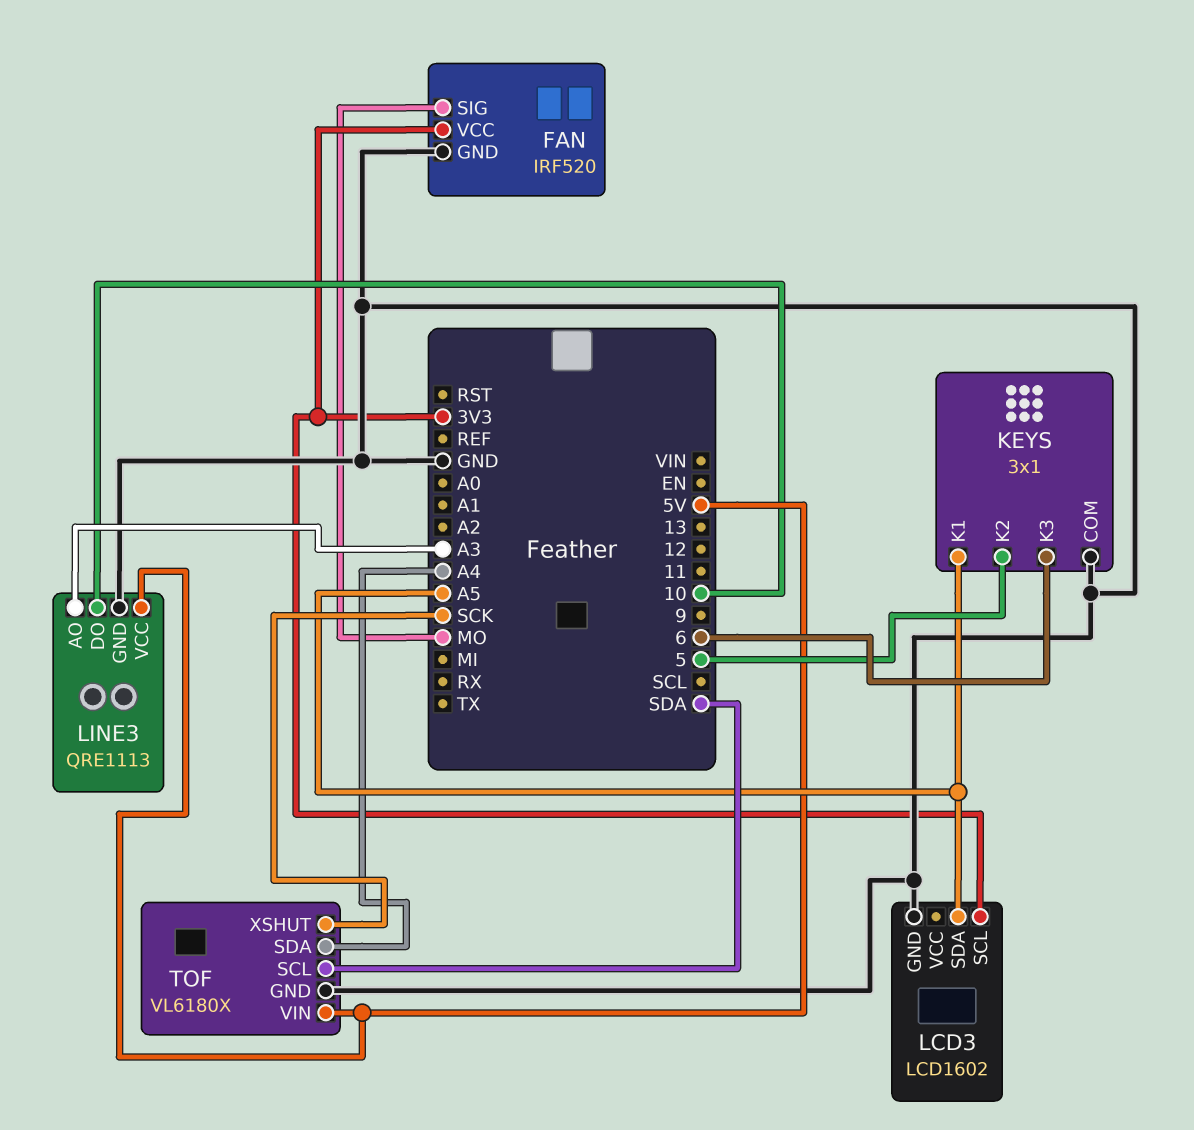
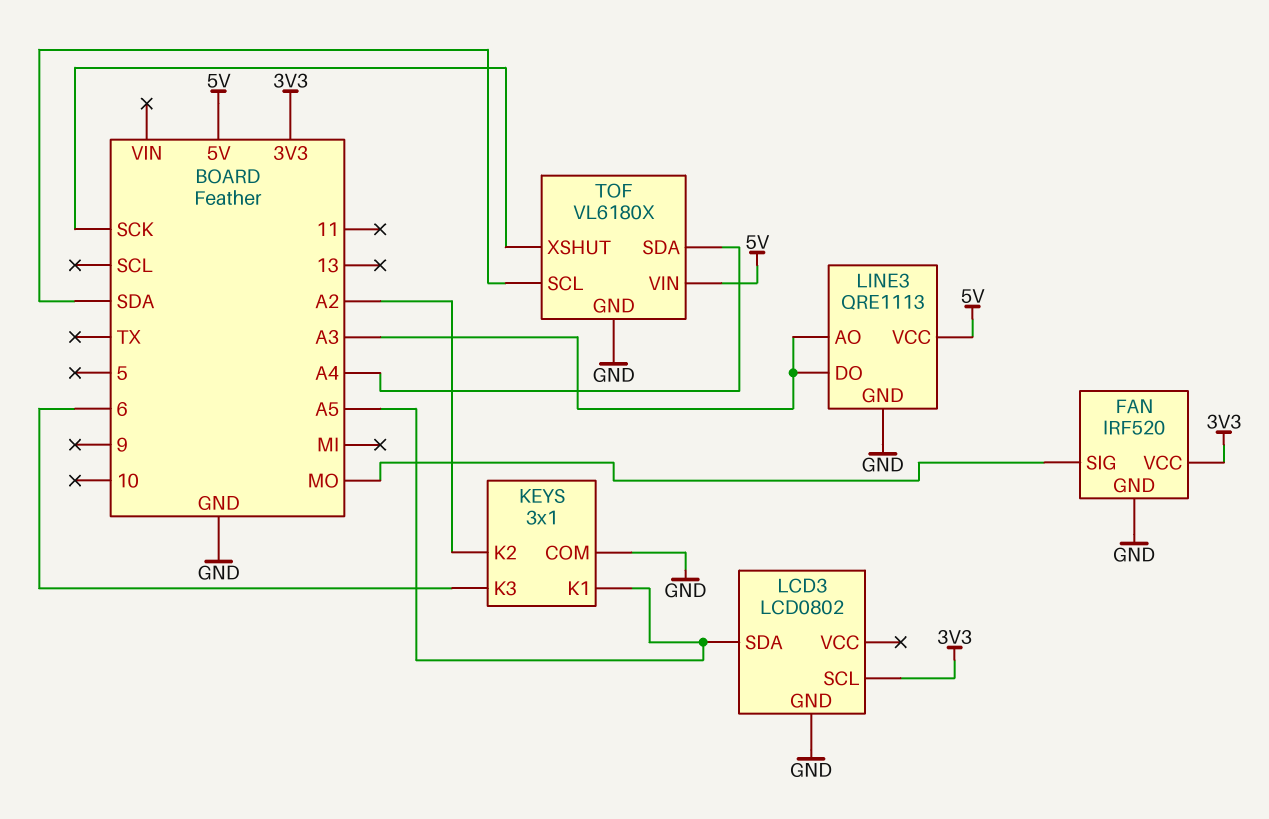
KEYS pin K2: 5 -> A2
LCD3: LCD1602 -> LCD0802
LINE3 pin DO: 10 -> A3

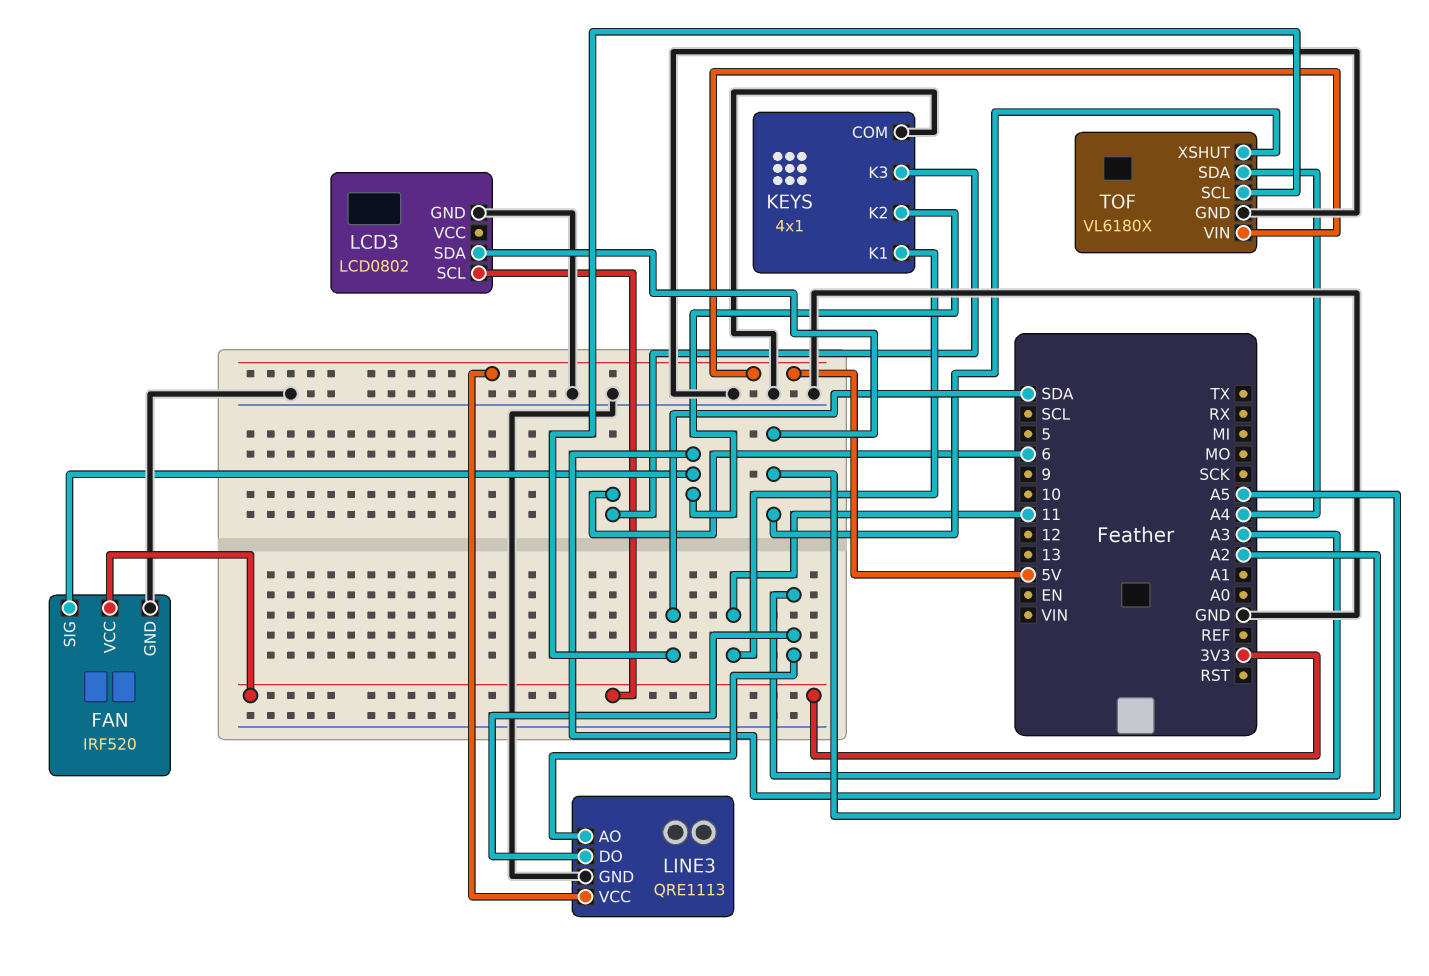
FAN pin SIG: MO -> A2
KEYS: 3x1 -> 4x1
KEYS pin K1: A5 -> 11
TOF pin XSHUT: SCK -> A5

